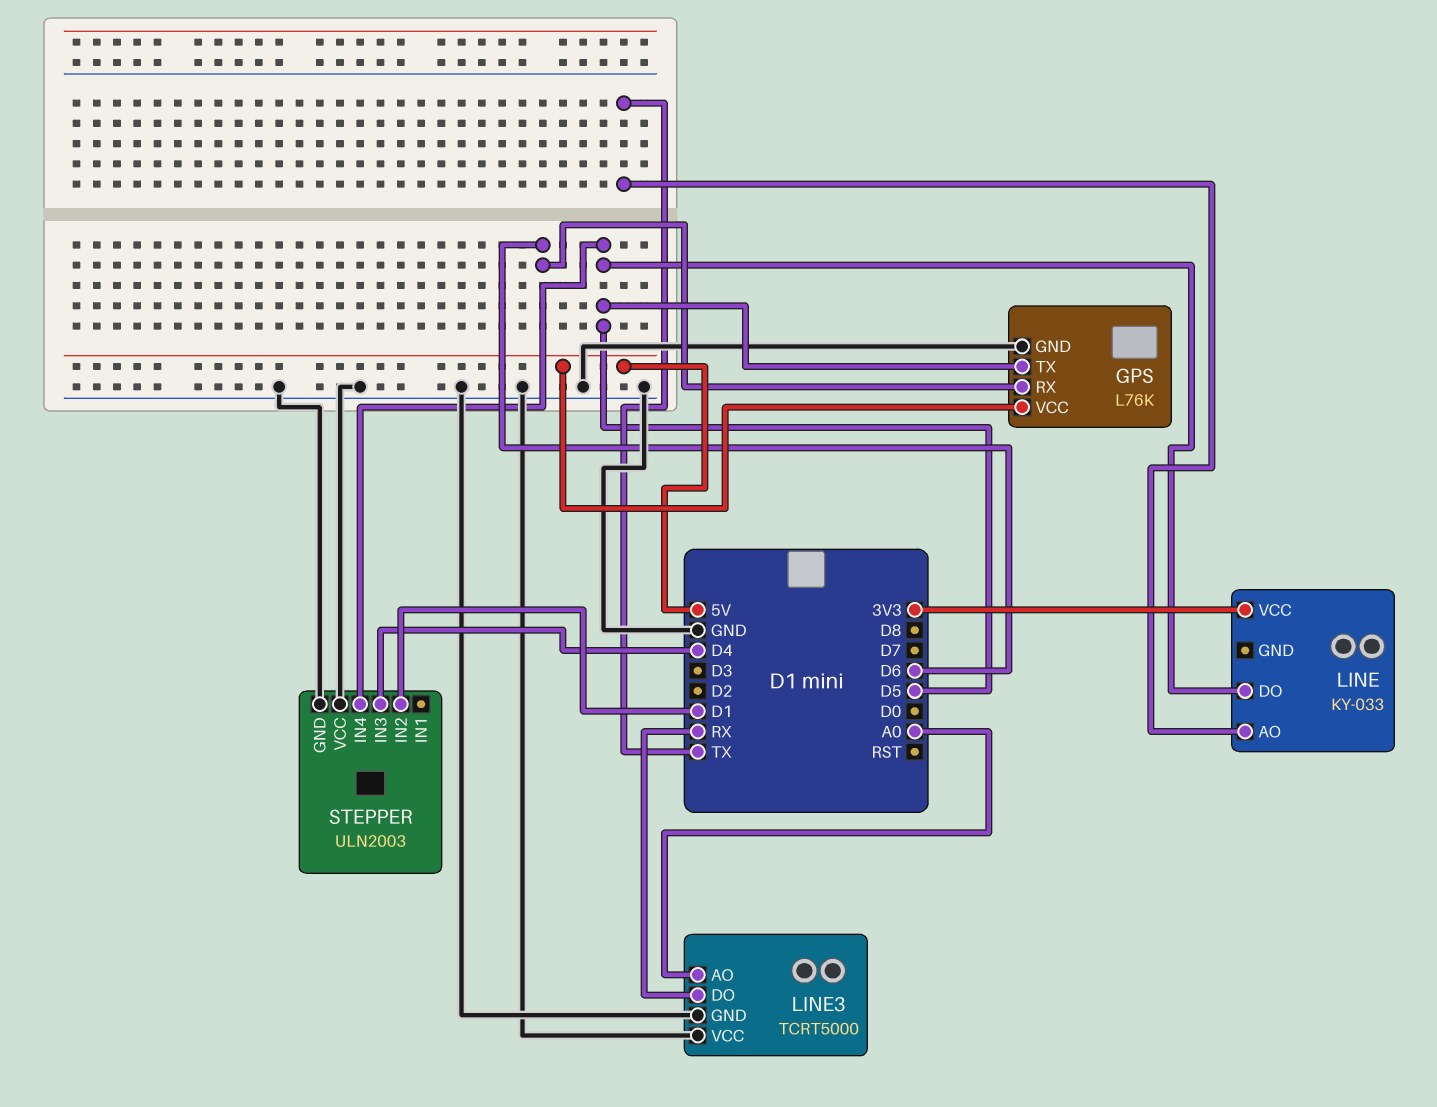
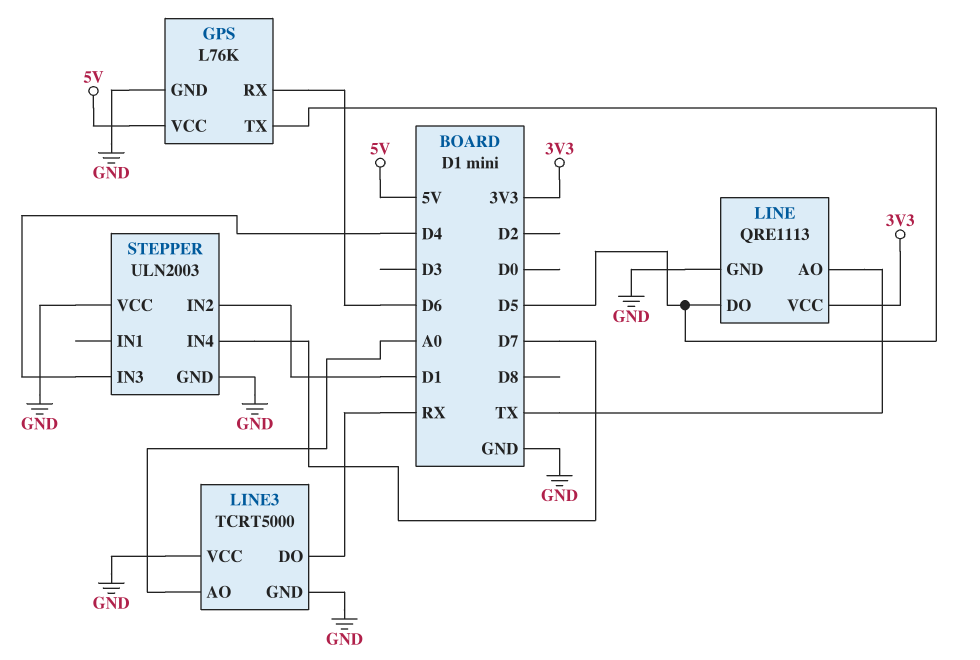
LINE: KY-033 -> QRE1113
LINE pin GND: none -> GND
STEPPER pin IN4: D5 -> D7

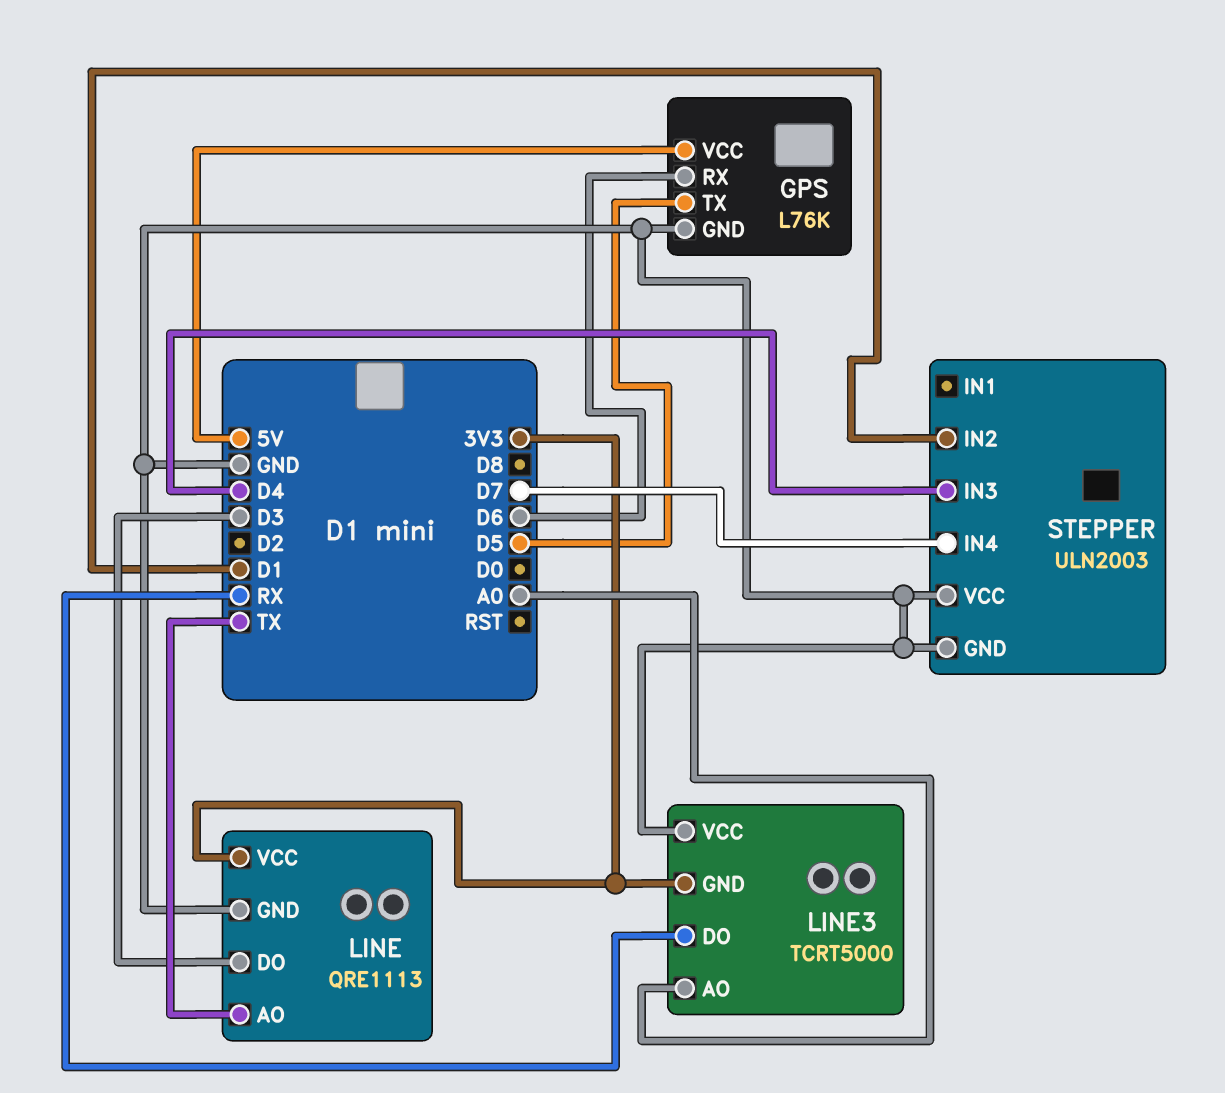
LINE pin DO: D5 -> D3
LINE3 pin GND: GND -> 3V3

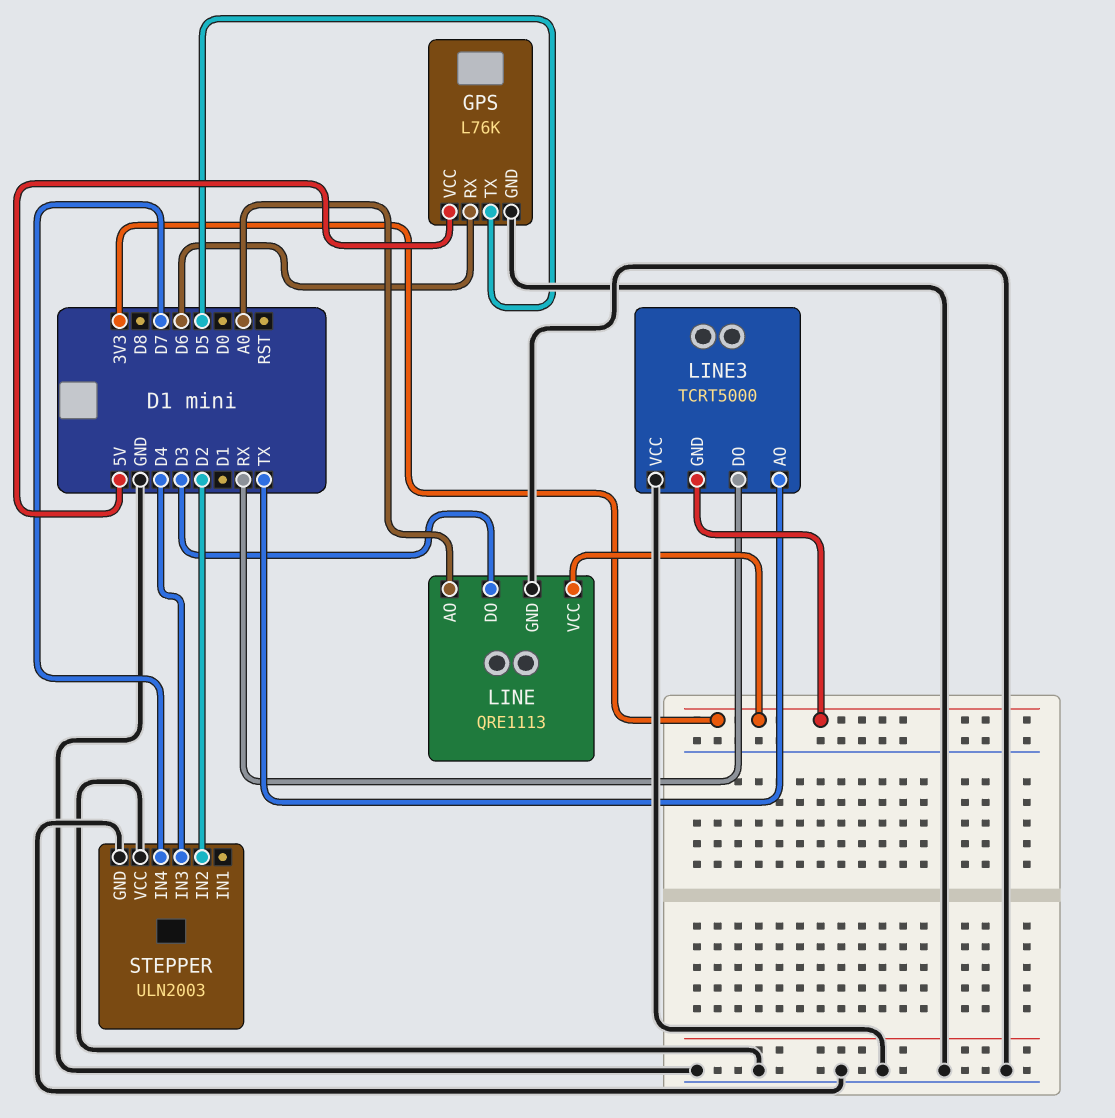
LINE pin AO: TX -> A0
LINE3 pin AO: A0 -> TX
STEPPER pin IN2: D1 -> D2

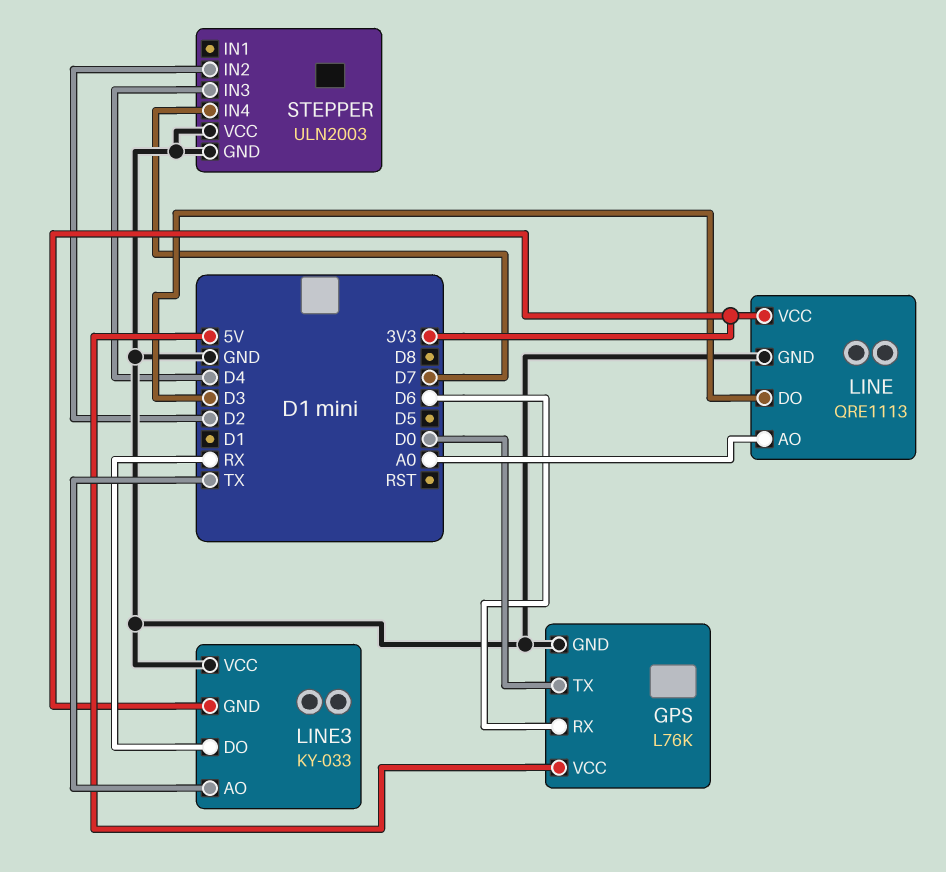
GPS pin TX: D5 -> D0
LINE3: TCRT5000 -> KY-033

